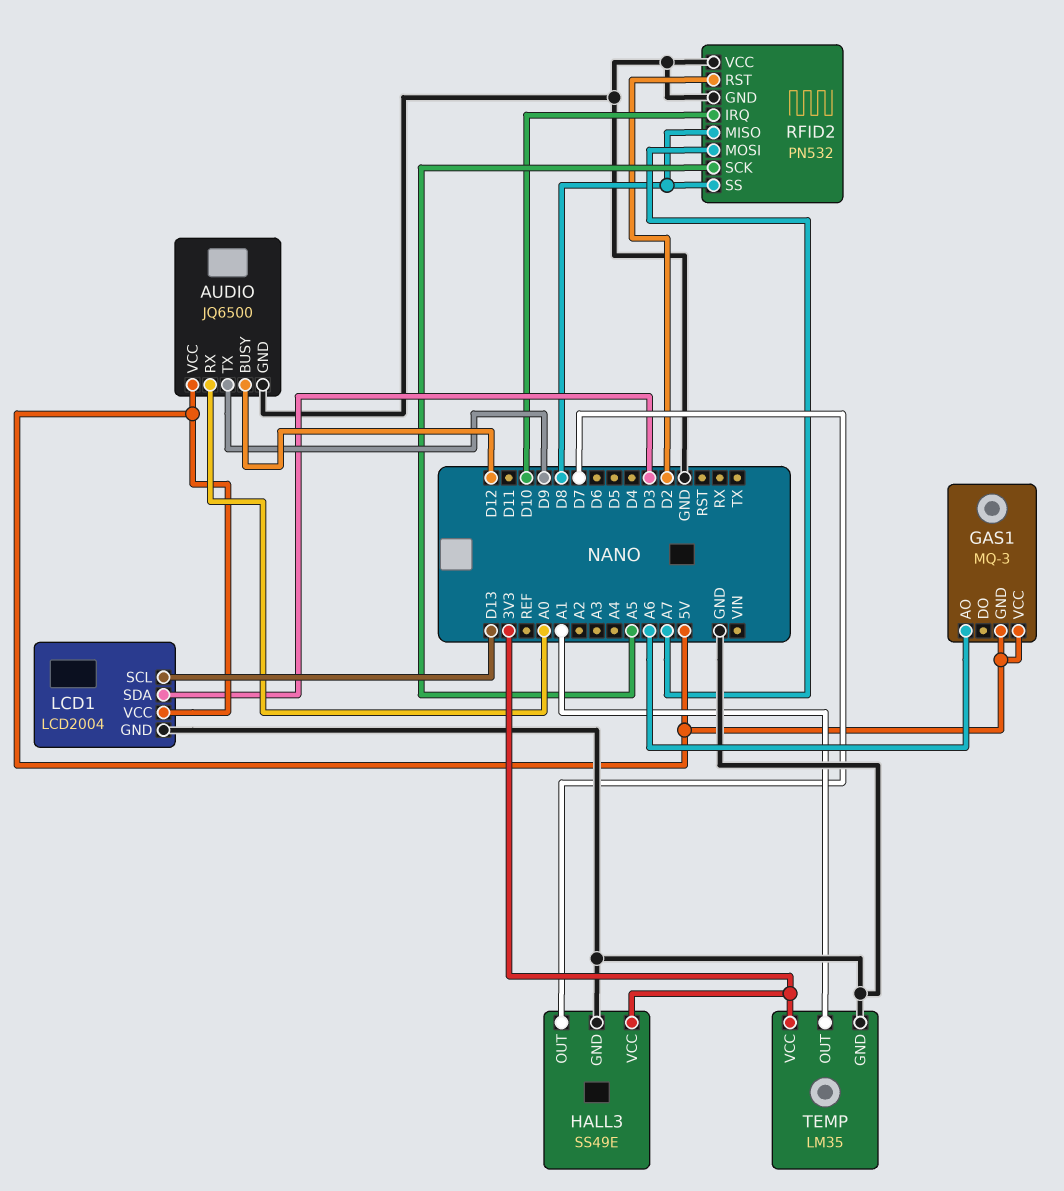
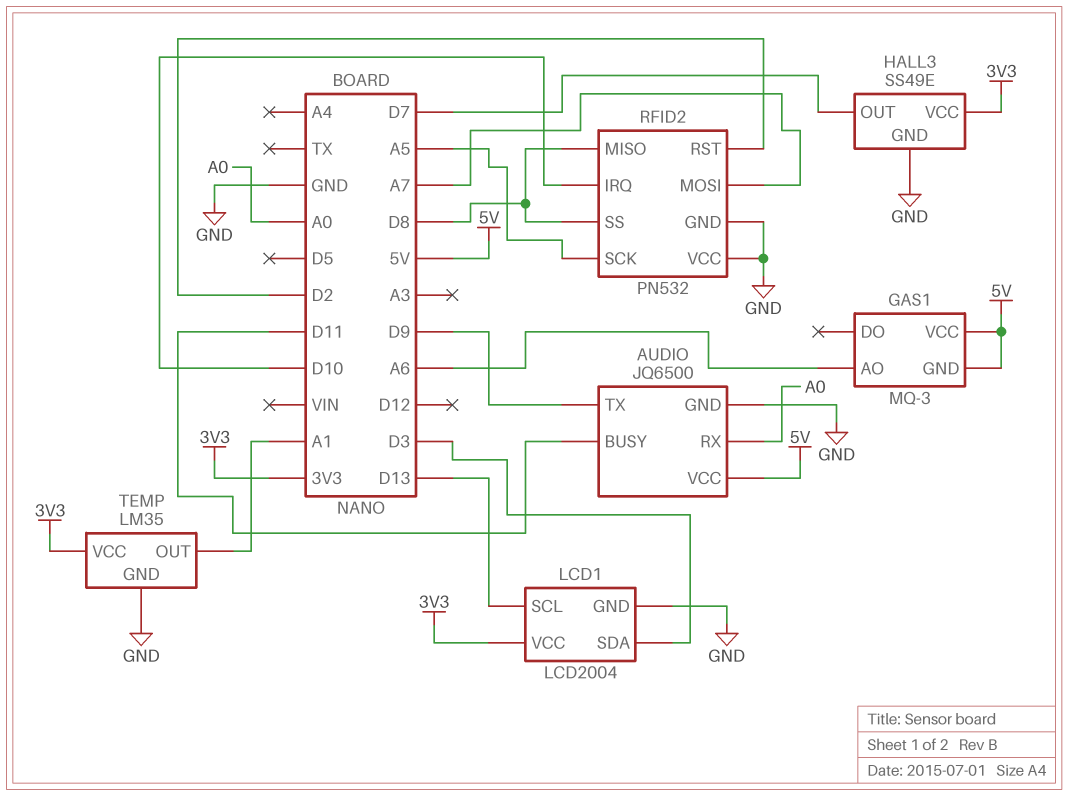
AUDIO pin BUSY: D12 -> D11
LCD1 pin VCC: 5V -> 3V3

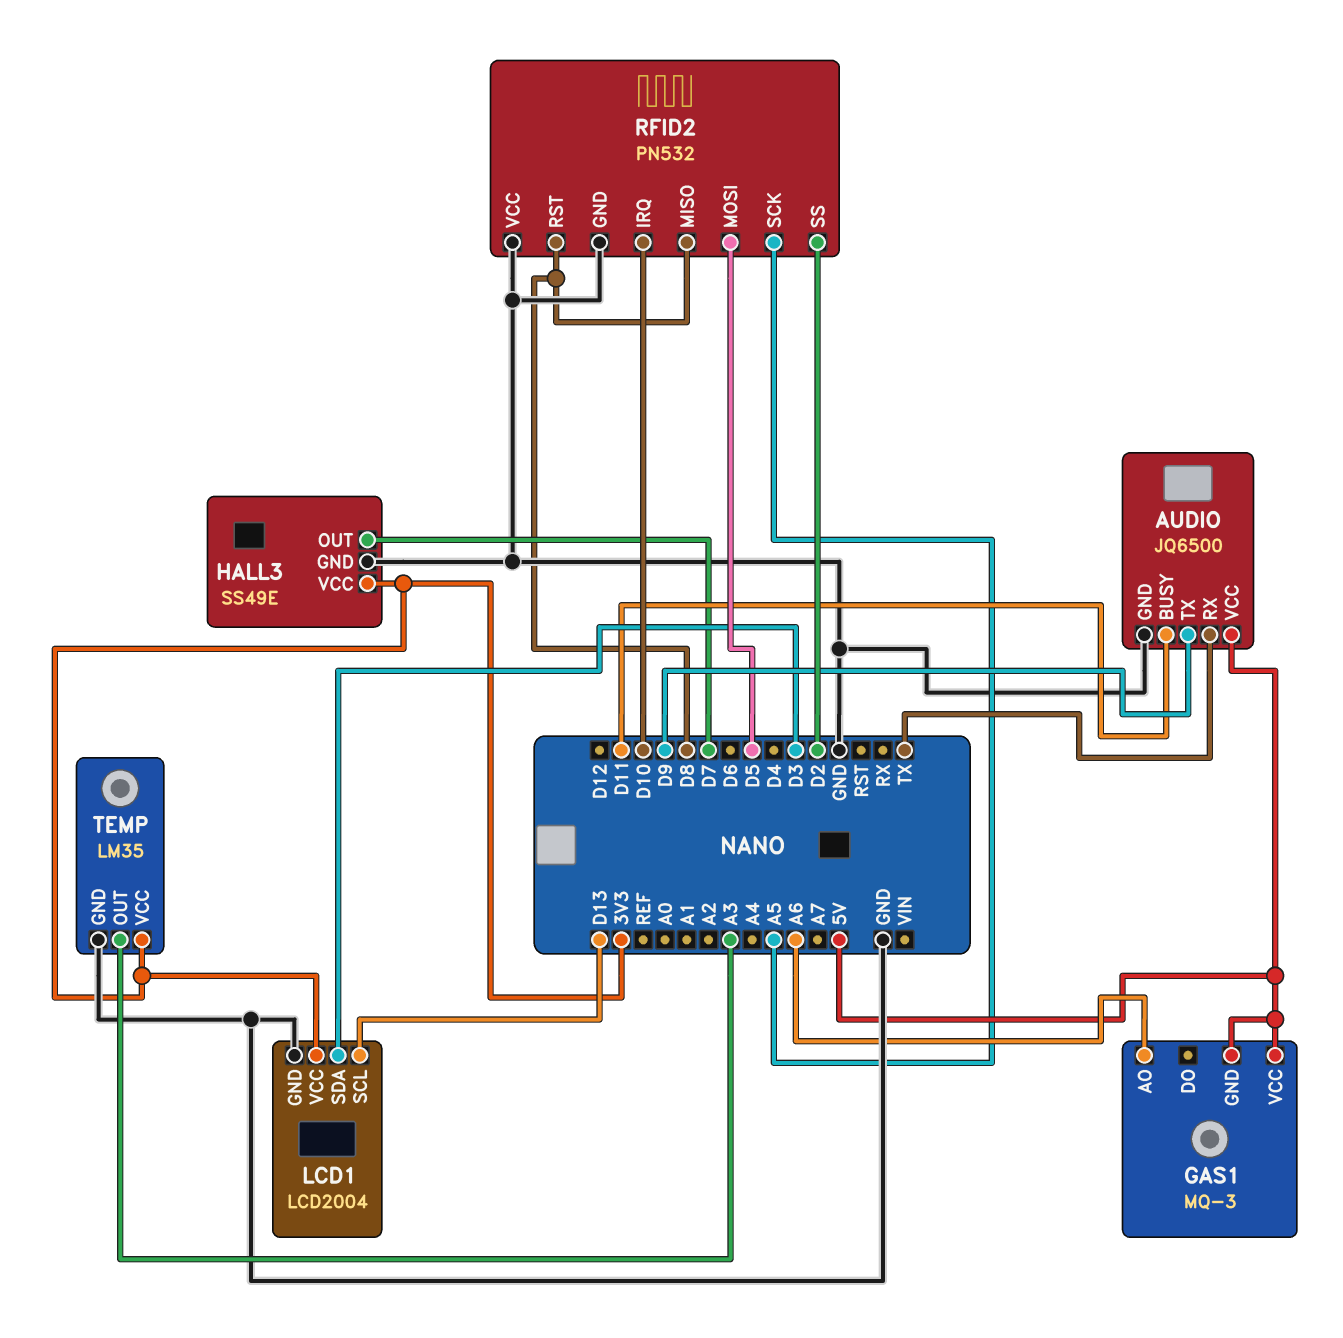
AUDIO pin RX: A0 -> TX
RFID2 pin MOSI: A7 -> D5
RFID2 pin RST: D2 -> D8
RFID2 pin SS: D8 -> D2
TEMP pin OUT: A1 -> A3

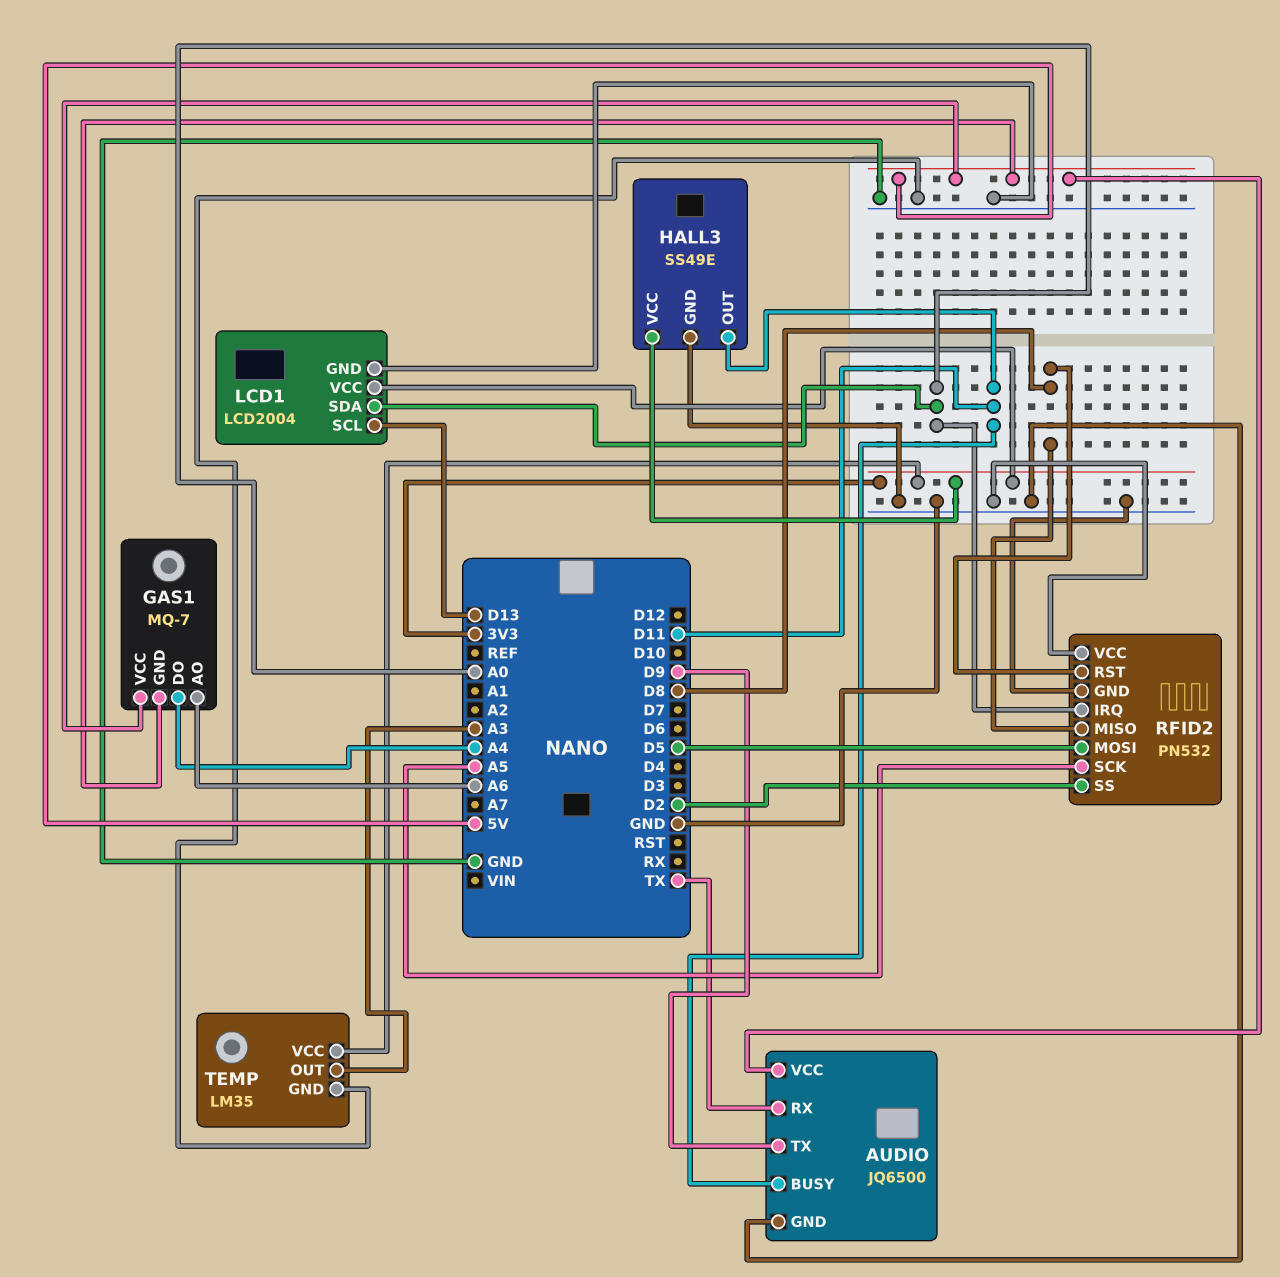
GAS1: MQ-3 -> MQ-7
GAS1 pin DO: none -> A4
HALL3 pin OUT: D7 -> D11
LCD1 pin SDA: D3 -> A0
RFID2 pin IRQ: D10 -> A0

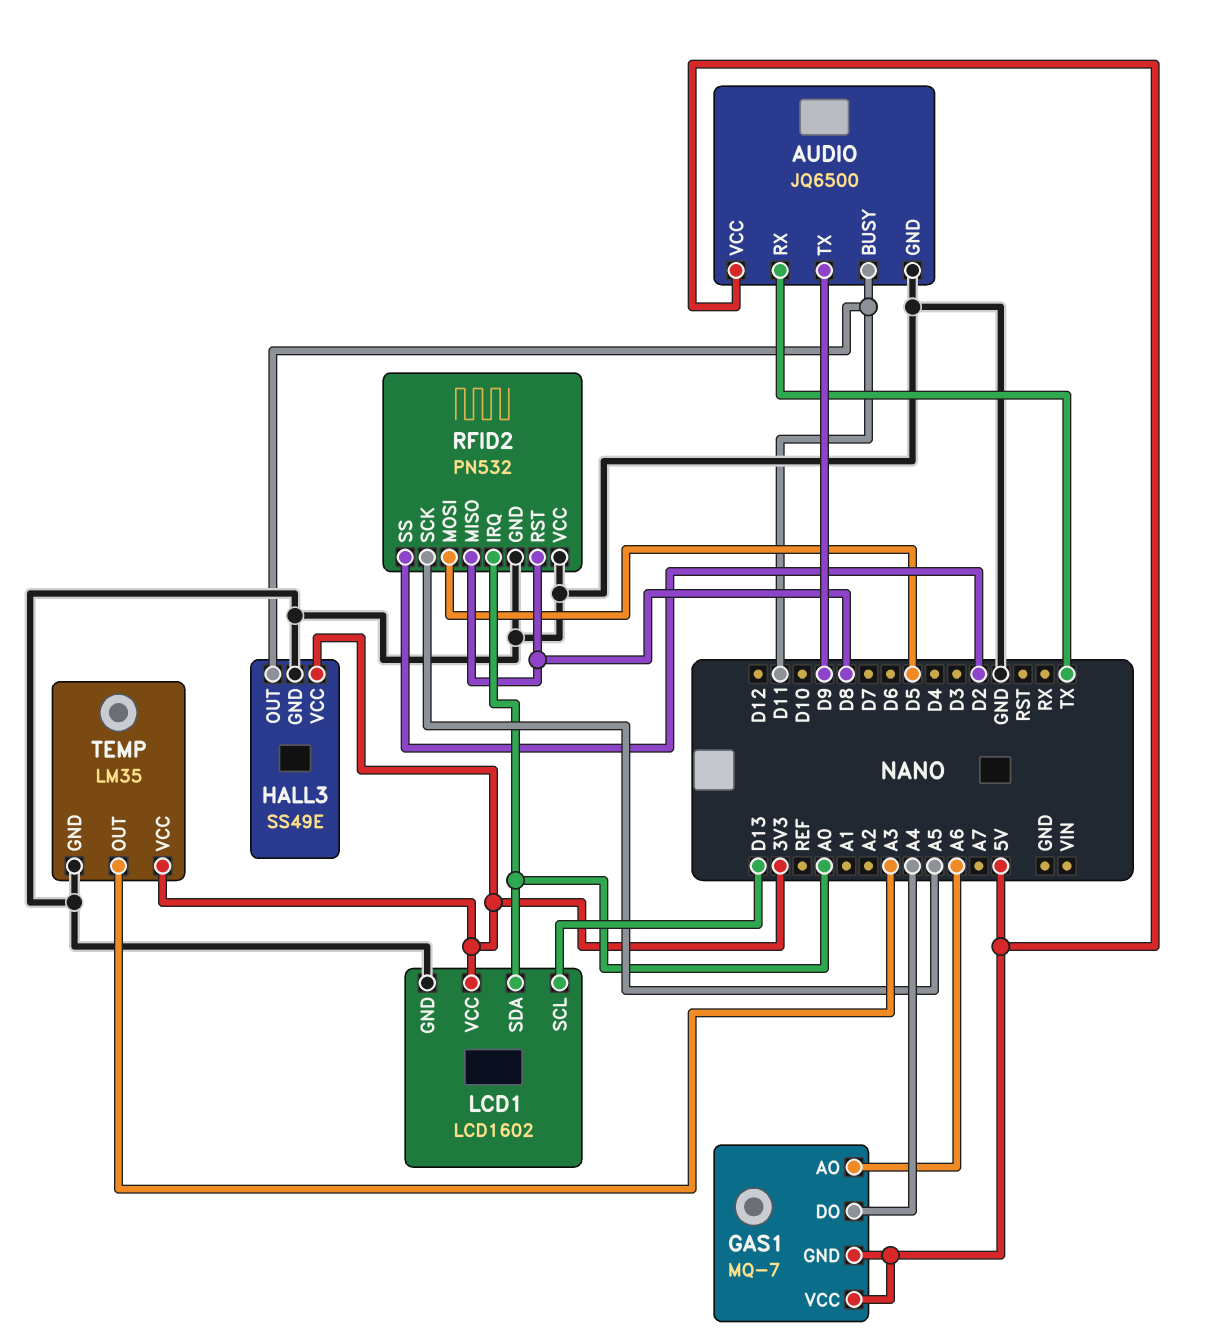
LCD1: LCD2004 -> LCD1602

